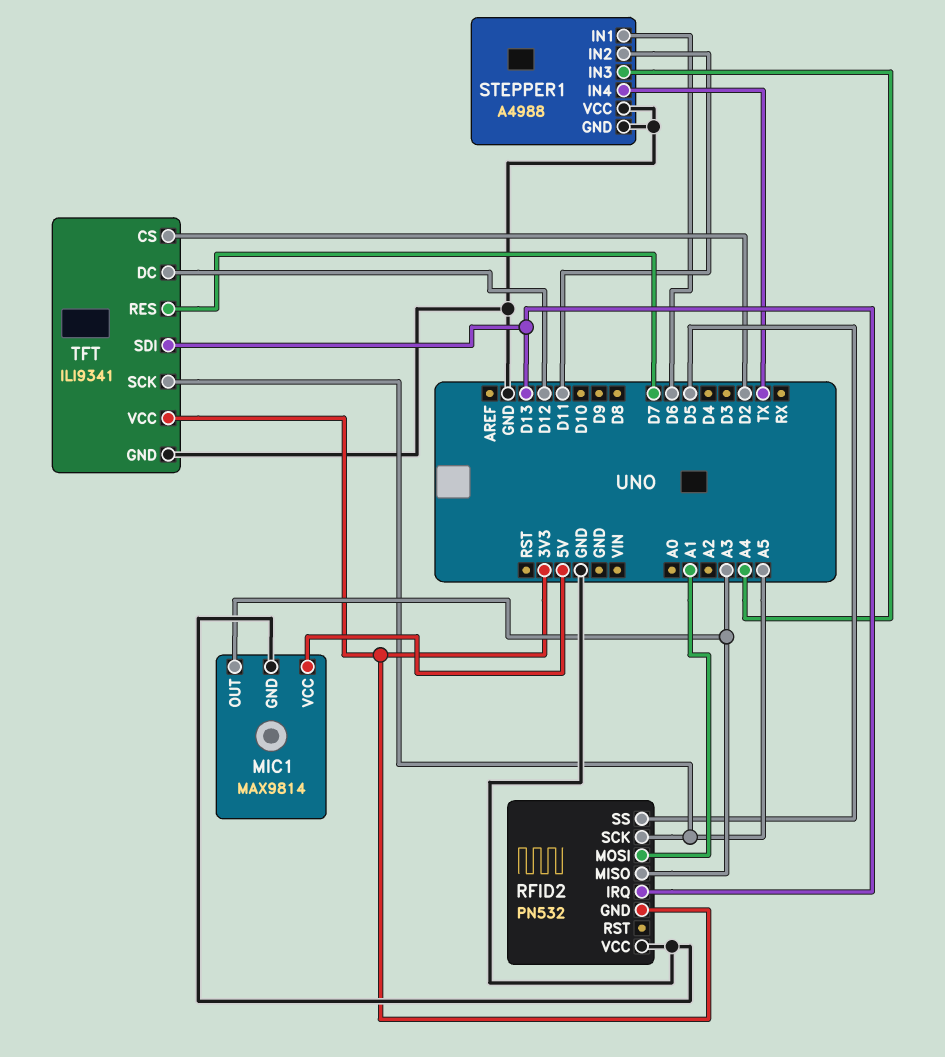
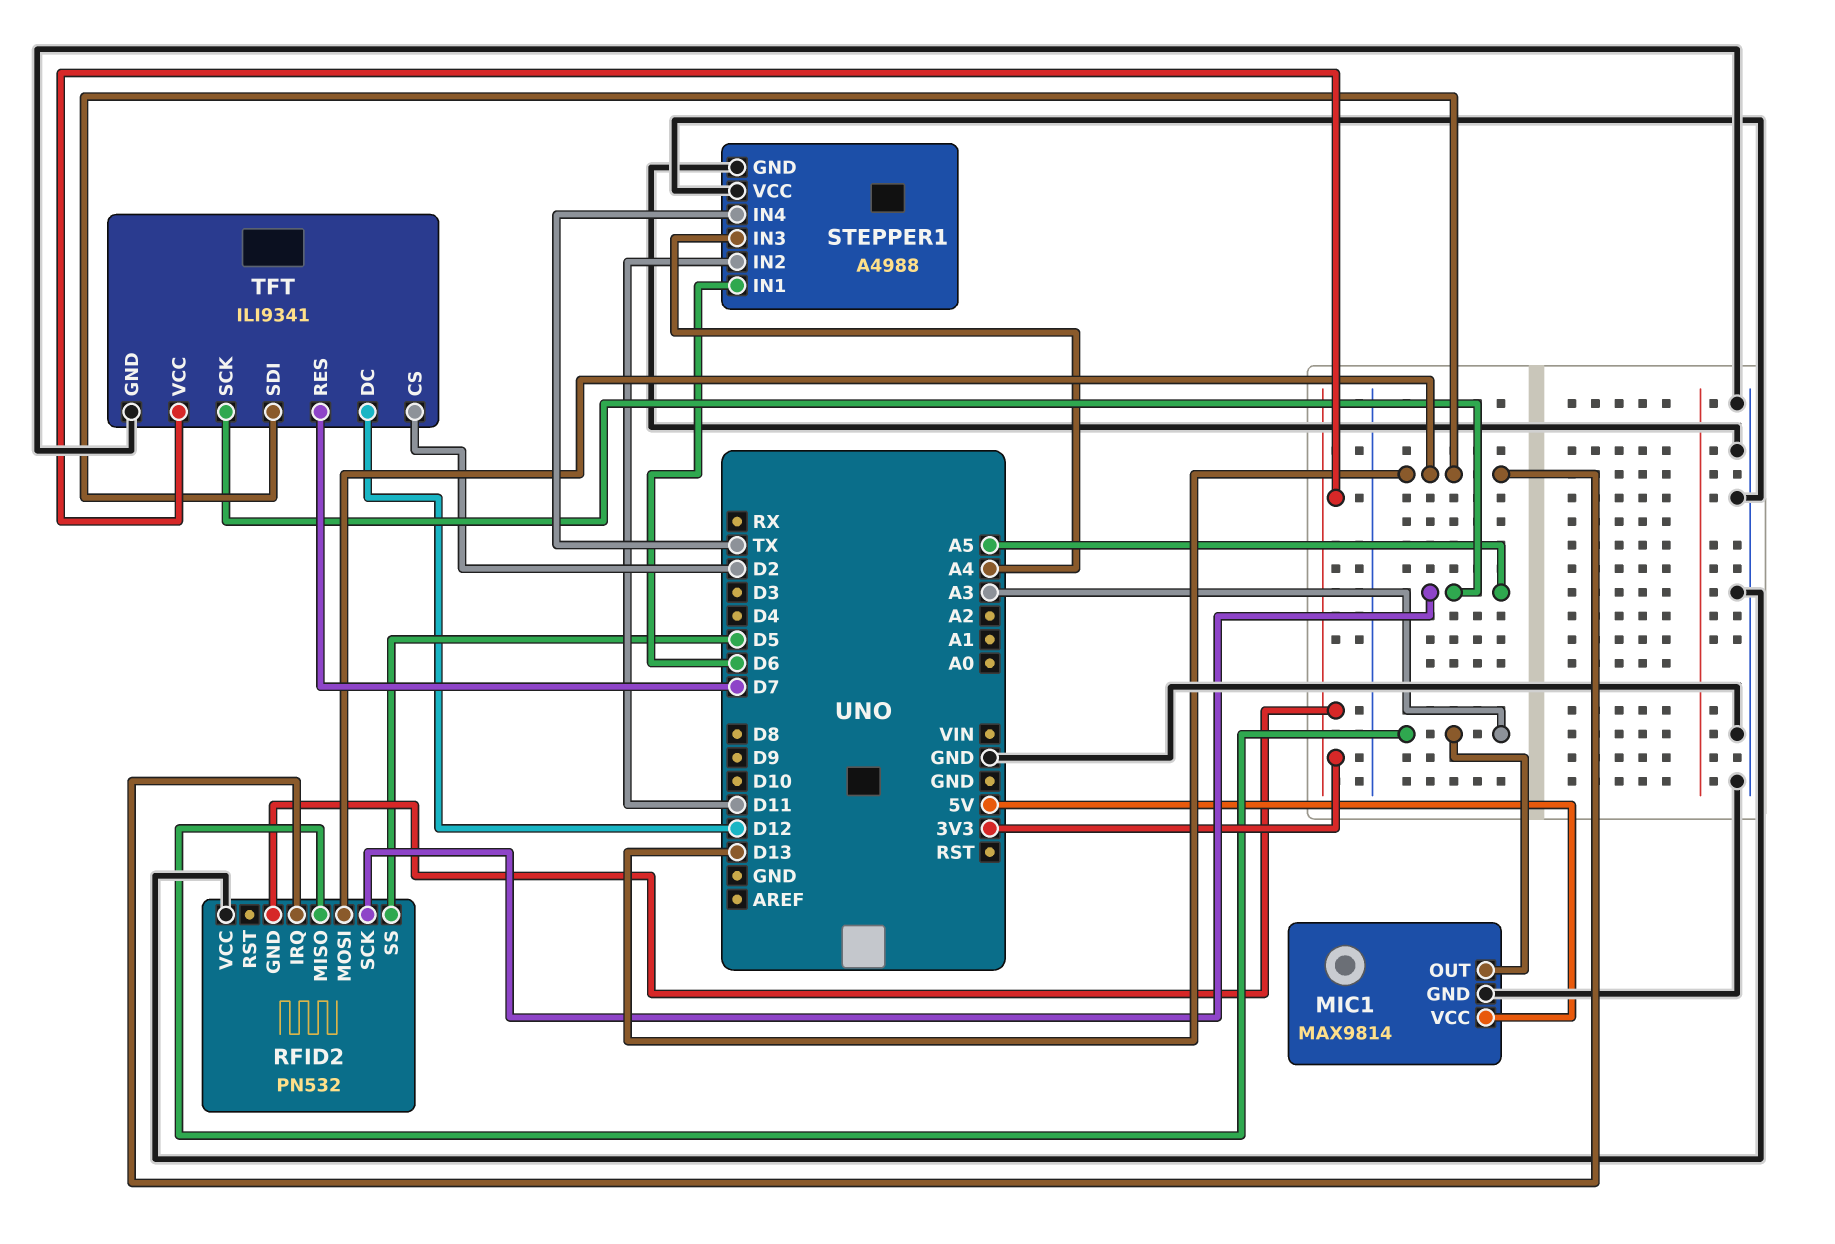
RFID2 pin MOSI: A1 -> D13

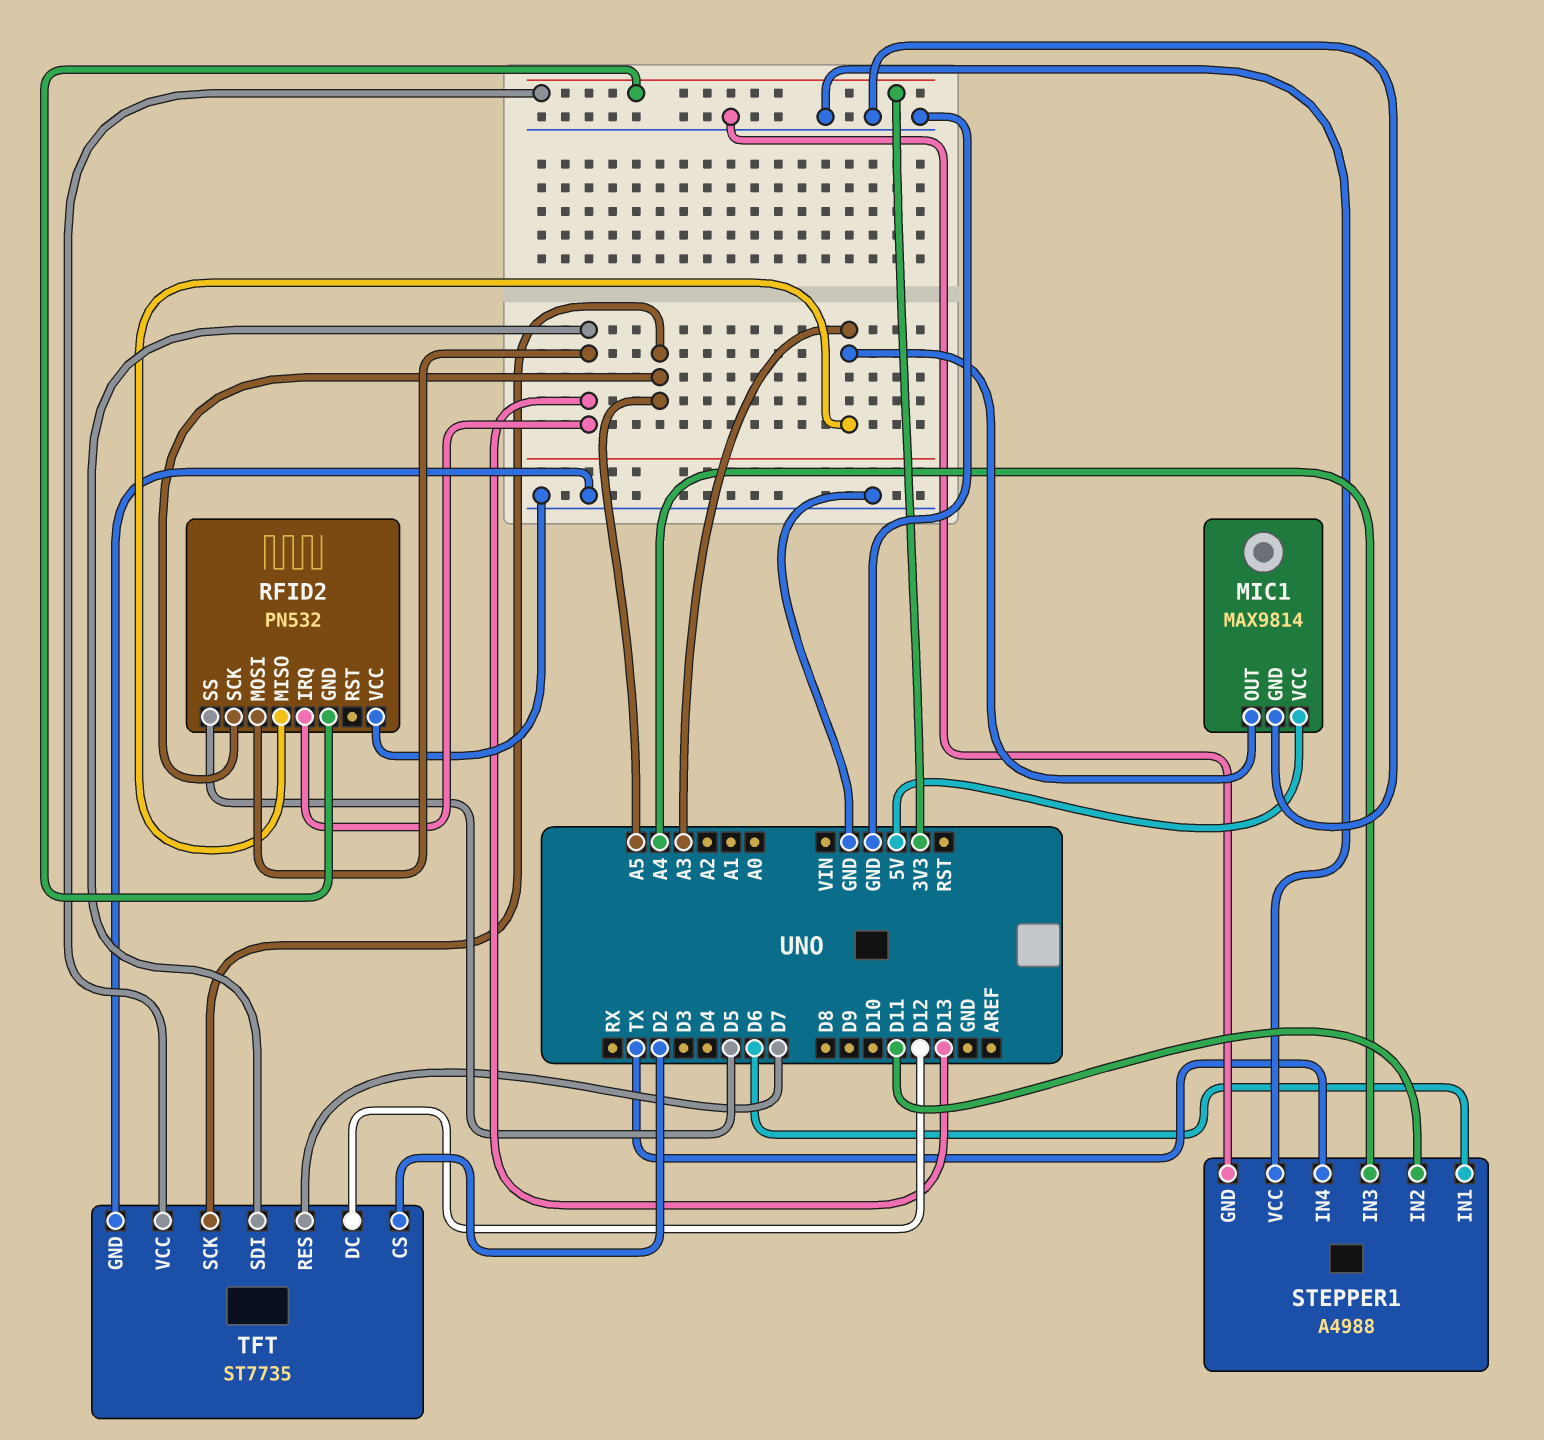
TFT: ILI9341 -> ST7735

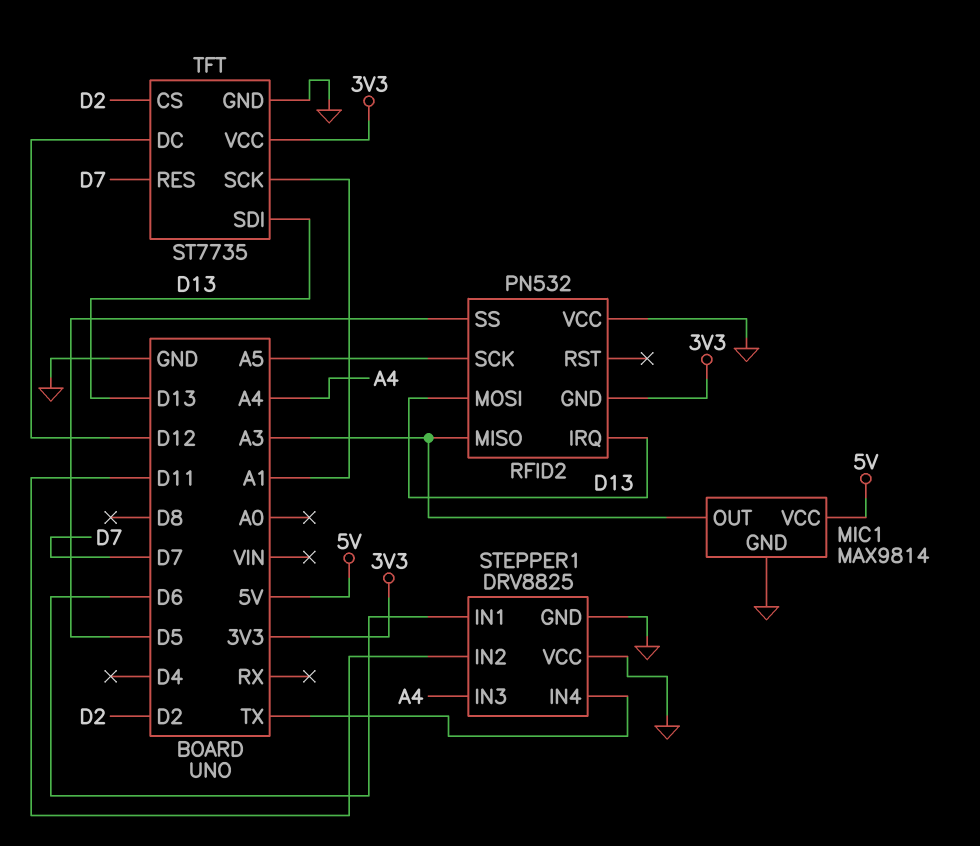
STEPPER1: A4988 -> DRV8825
TFT pin SCK: A5 -> A1

